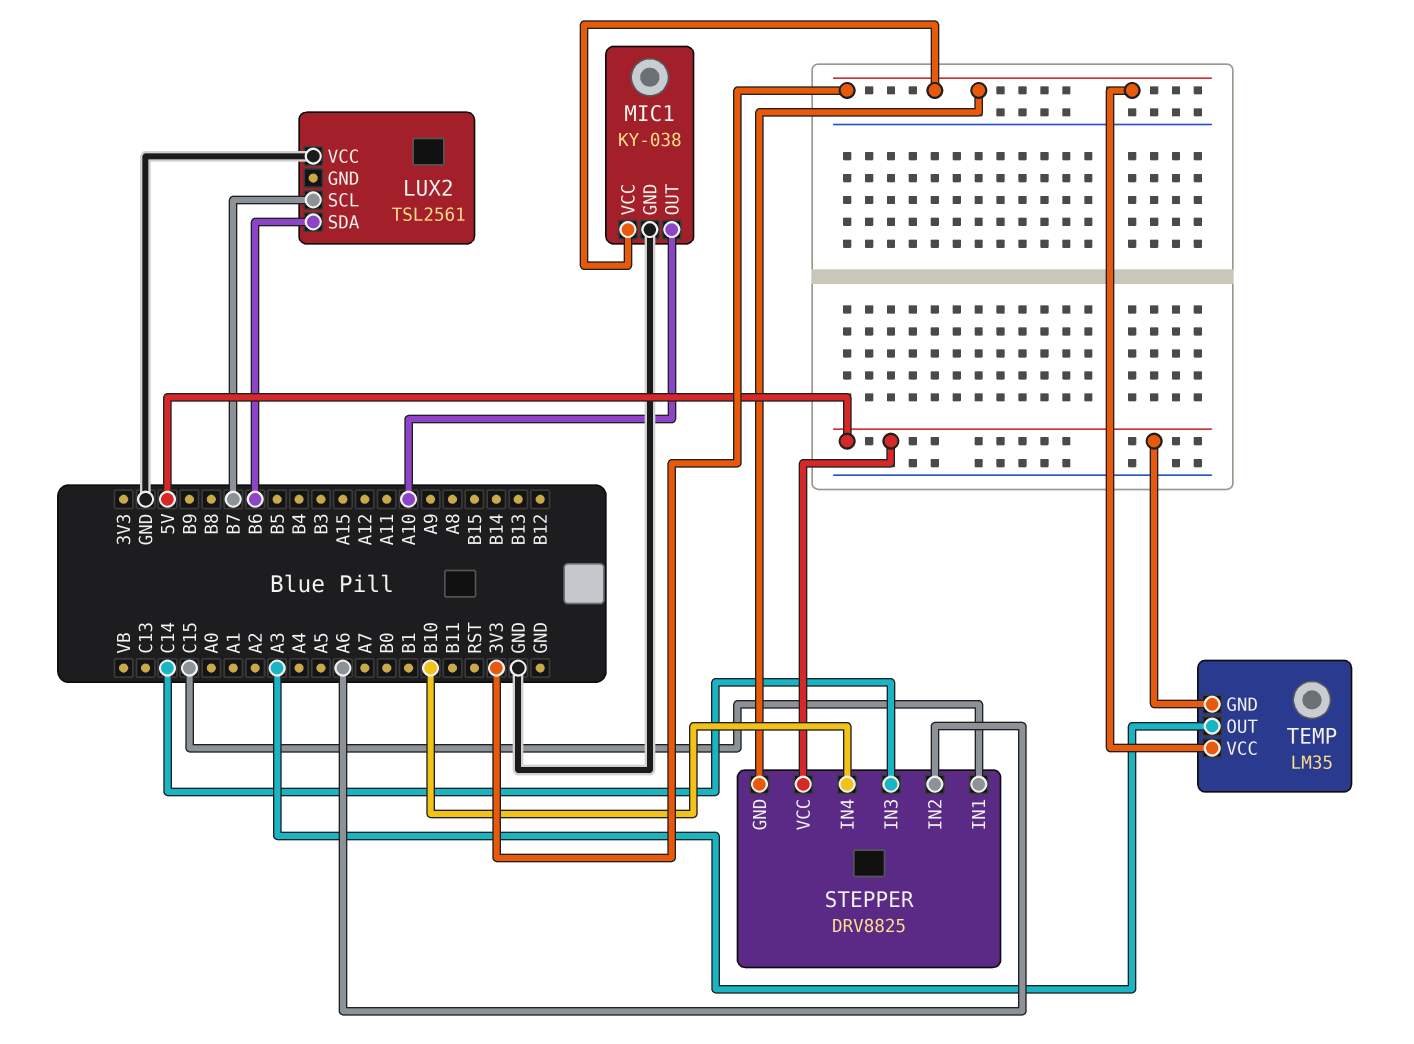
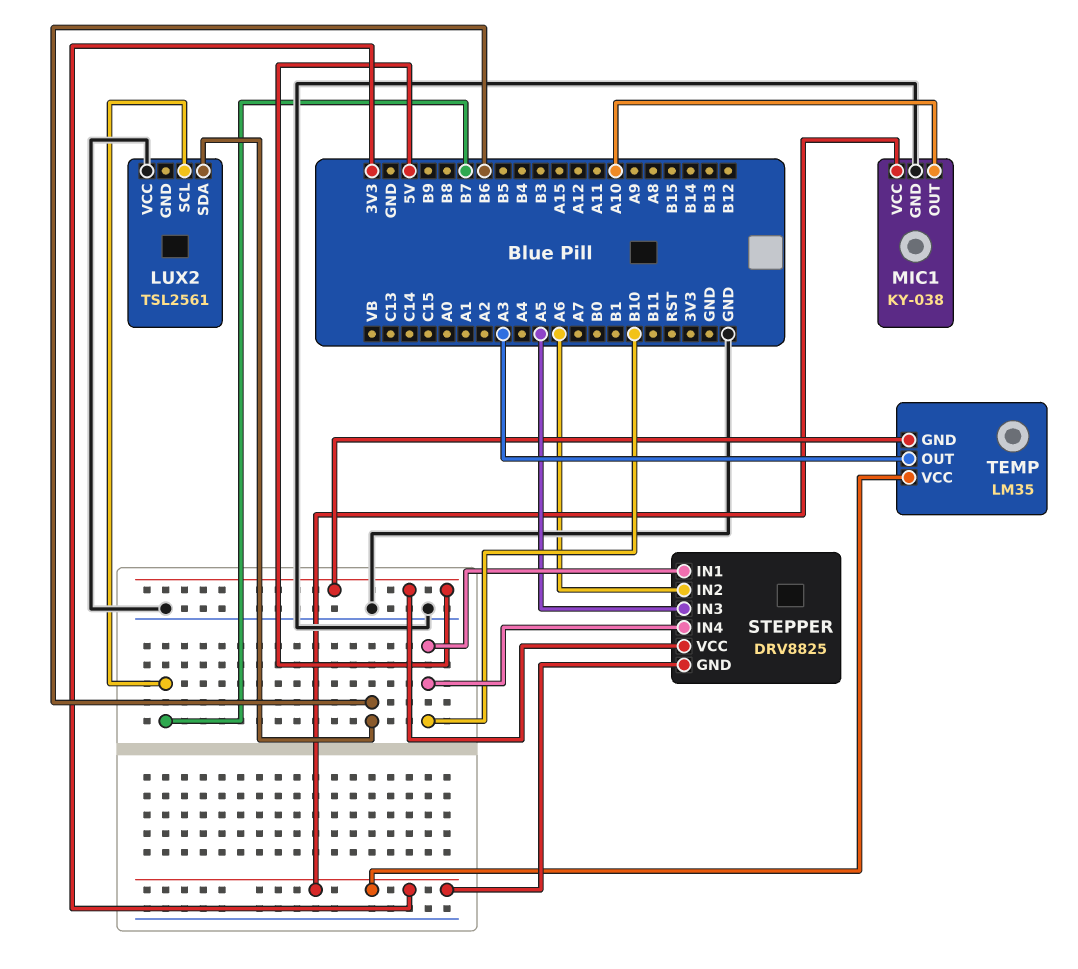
STEPPER pin IN1: C15 -> B10
STEPPER pin IN3: C14 -> A5

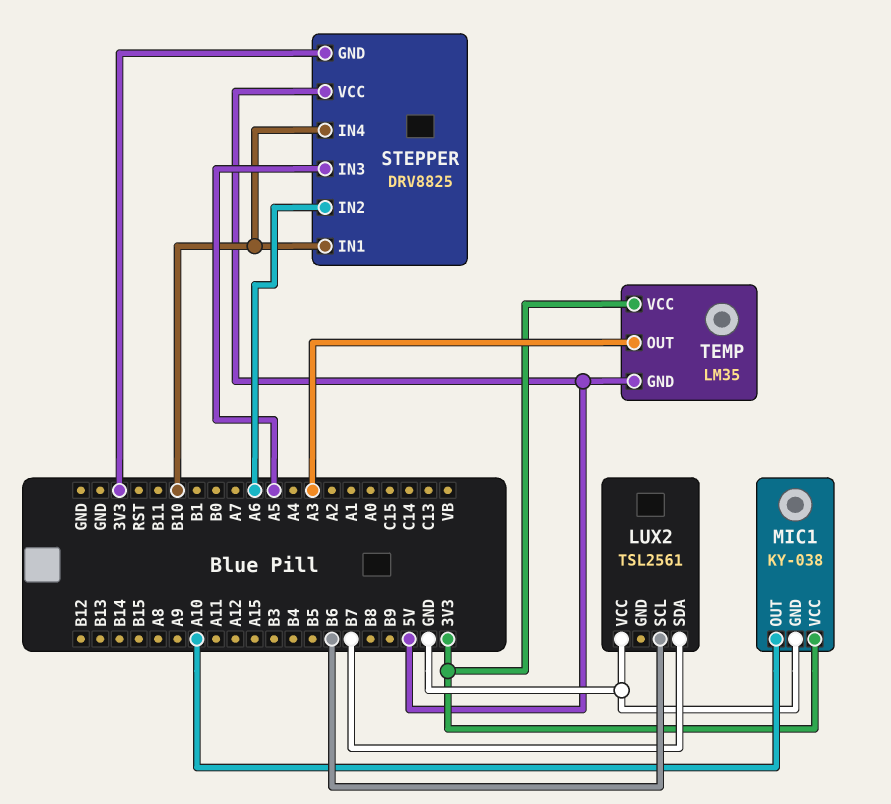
LUX2 pin SCL: B7 -> B6
LUX2 pin SDA: B6 -> B7

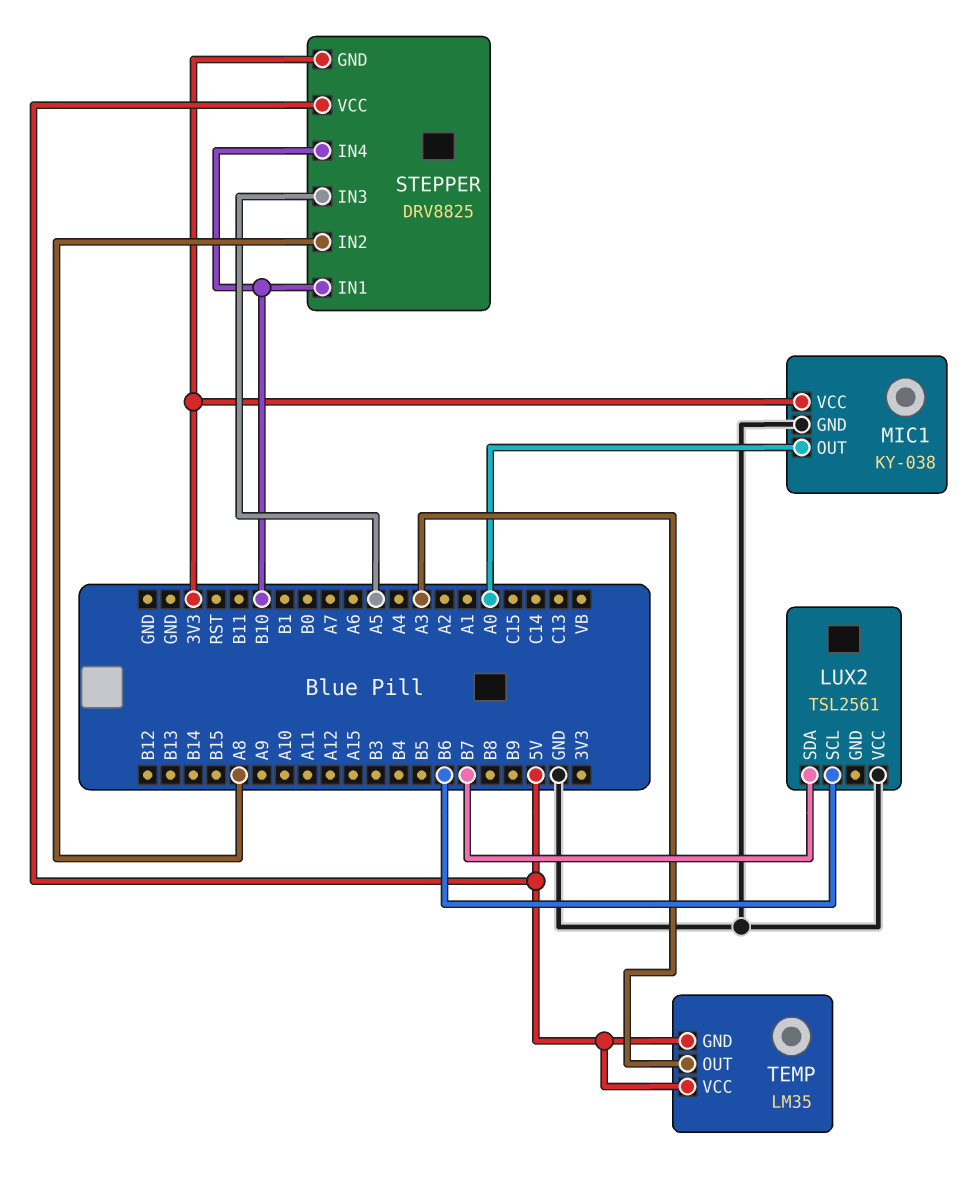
MIC1 pin OUT: A10 -> A0
STEPPER pin IN2: A6 -> A8
TEMP pin VCC: 3V3 -> 5V

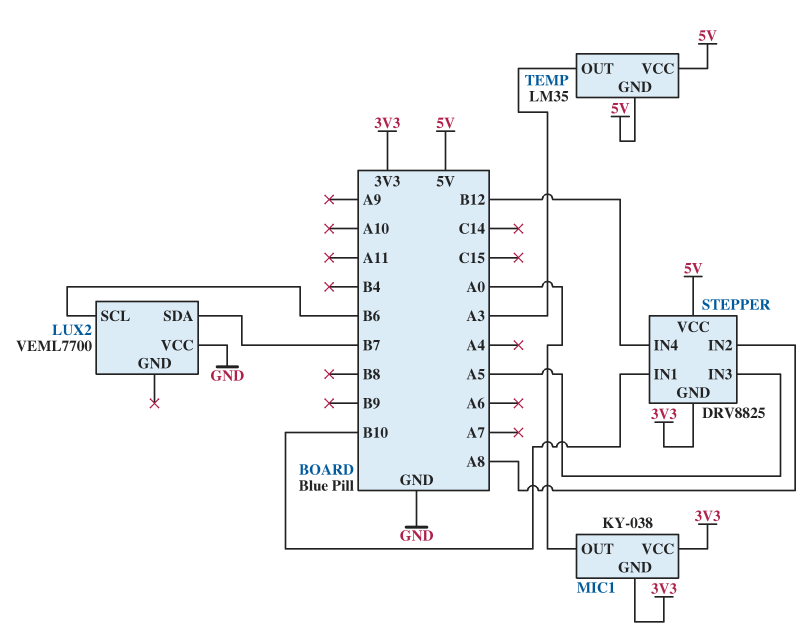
LUX2: TSL2561 -> VEML7700
MIC1 pin GND: GND -> 3V3
STEPPER pin IN4: B10 -> B12

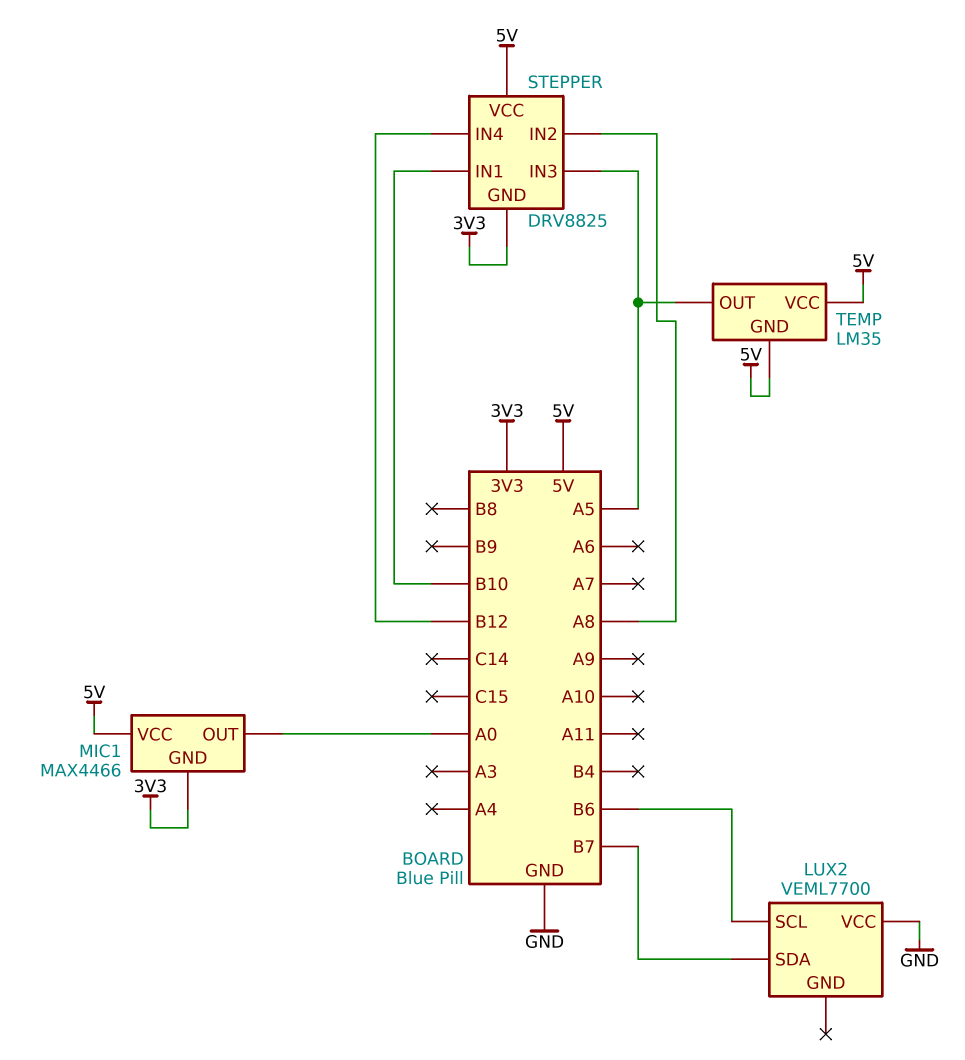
MIC1: KY-038 -> MAX4466
MIC1 pin VCC: 3V3 -> 5V
TEMP pin OUT: A3 -> A5

